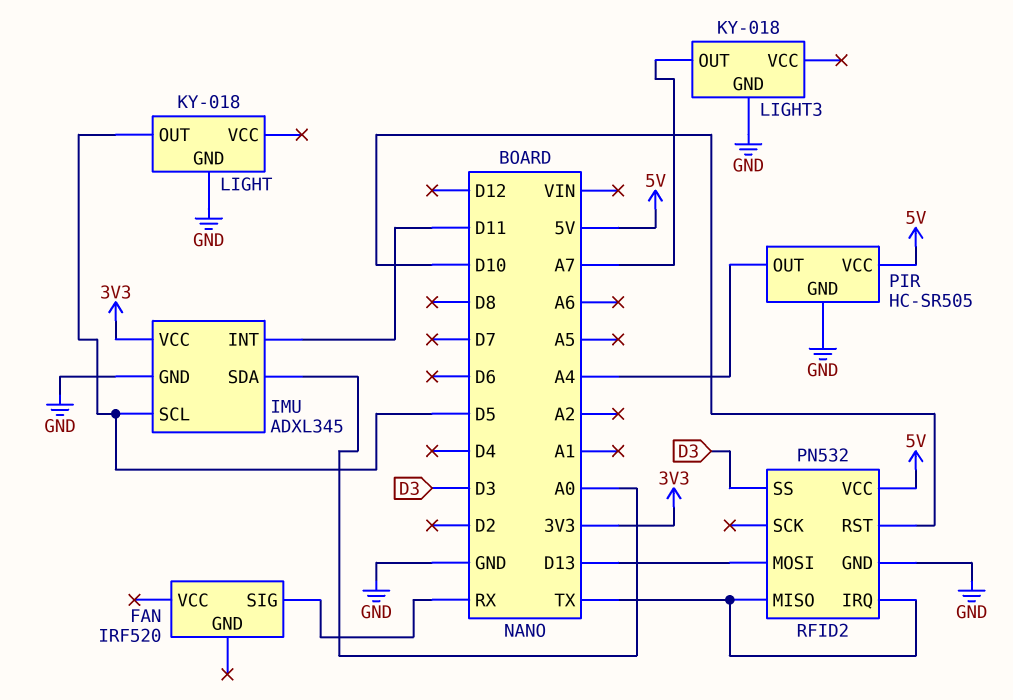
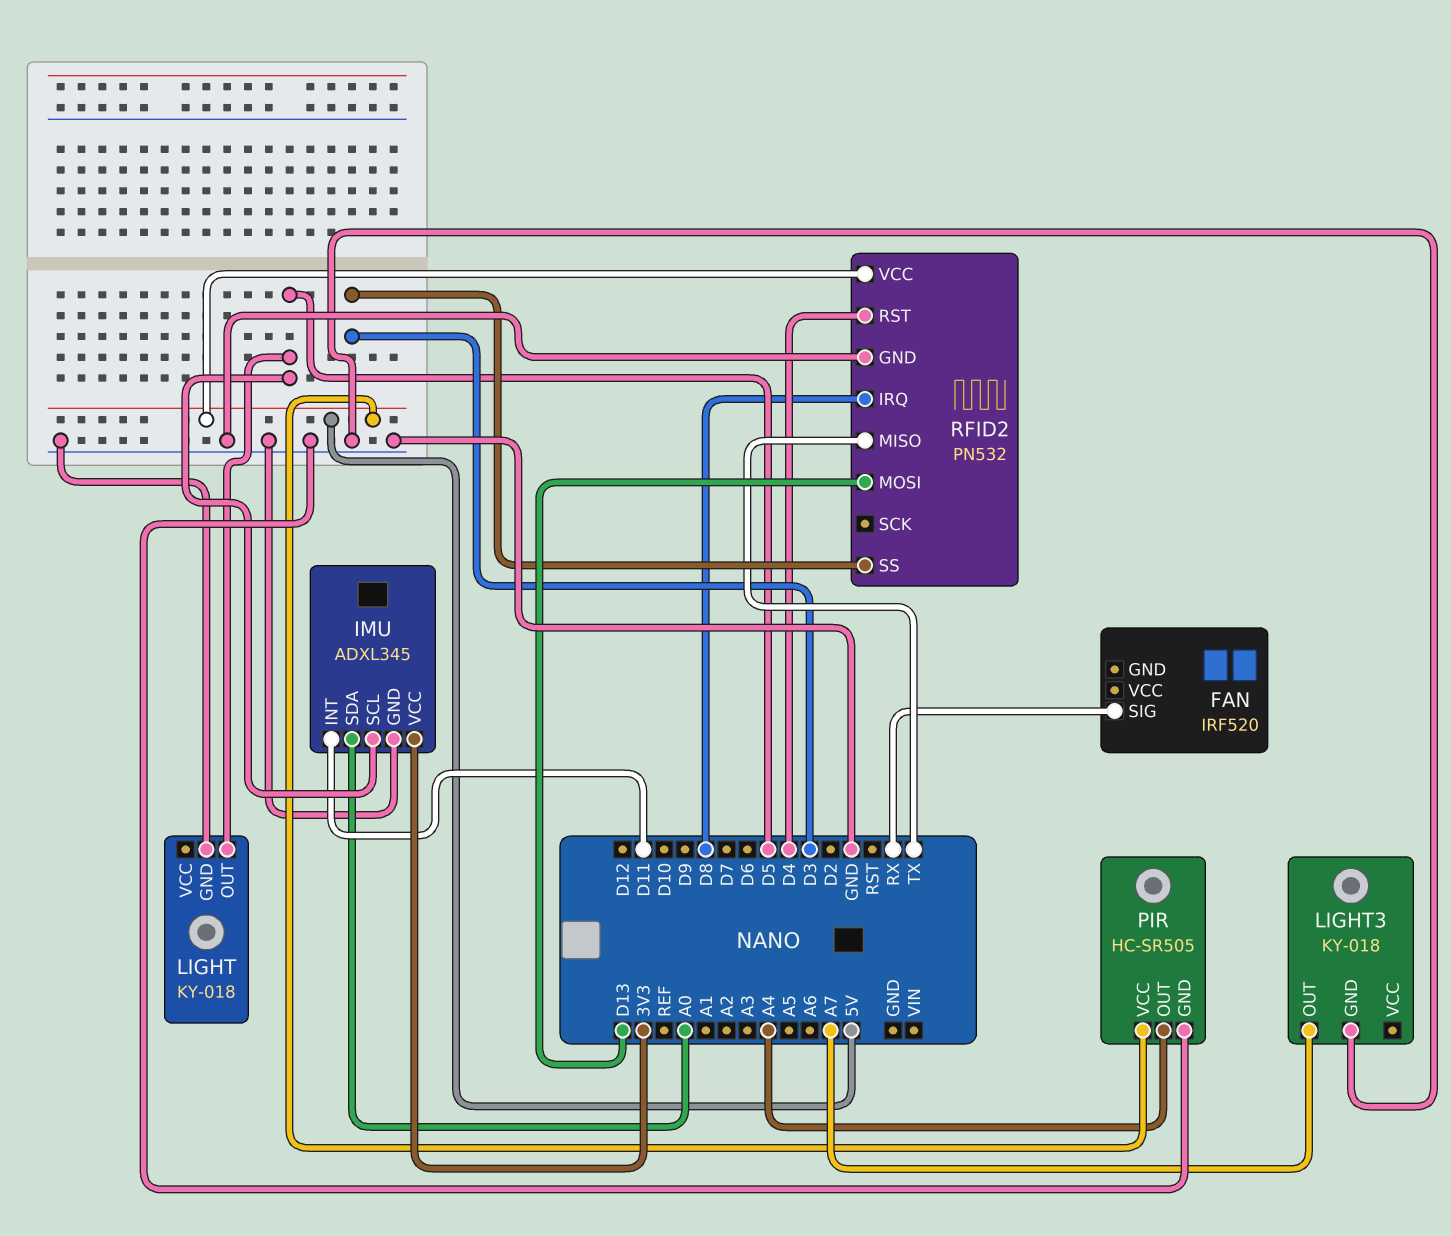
RFID2 pin IRQ: TX -> D8
RFID2 pin RST: D10 -> D4

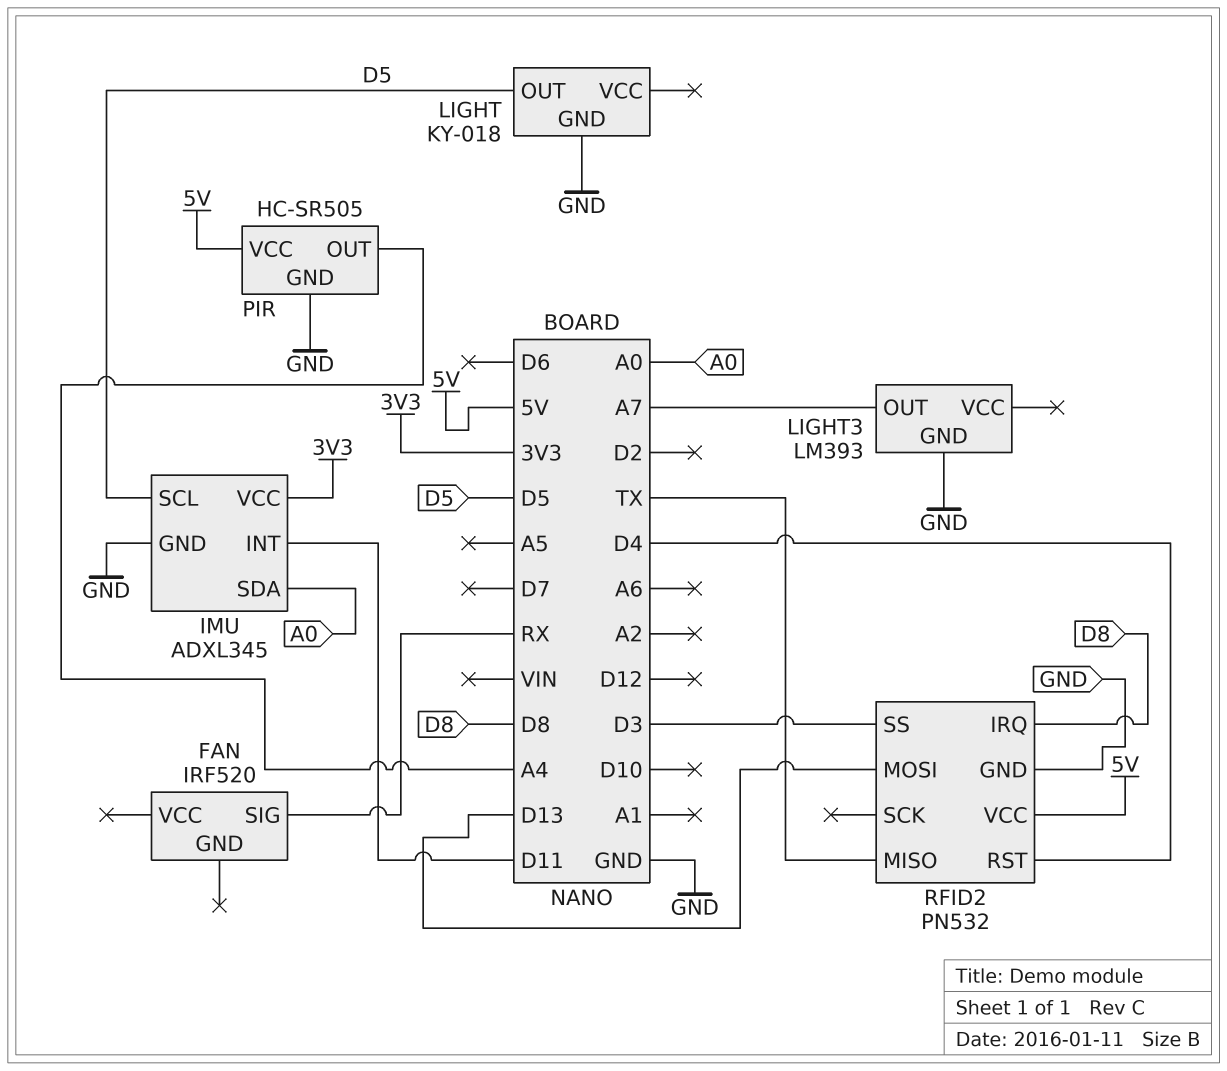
LIGHT3: KY-018 -> LM393

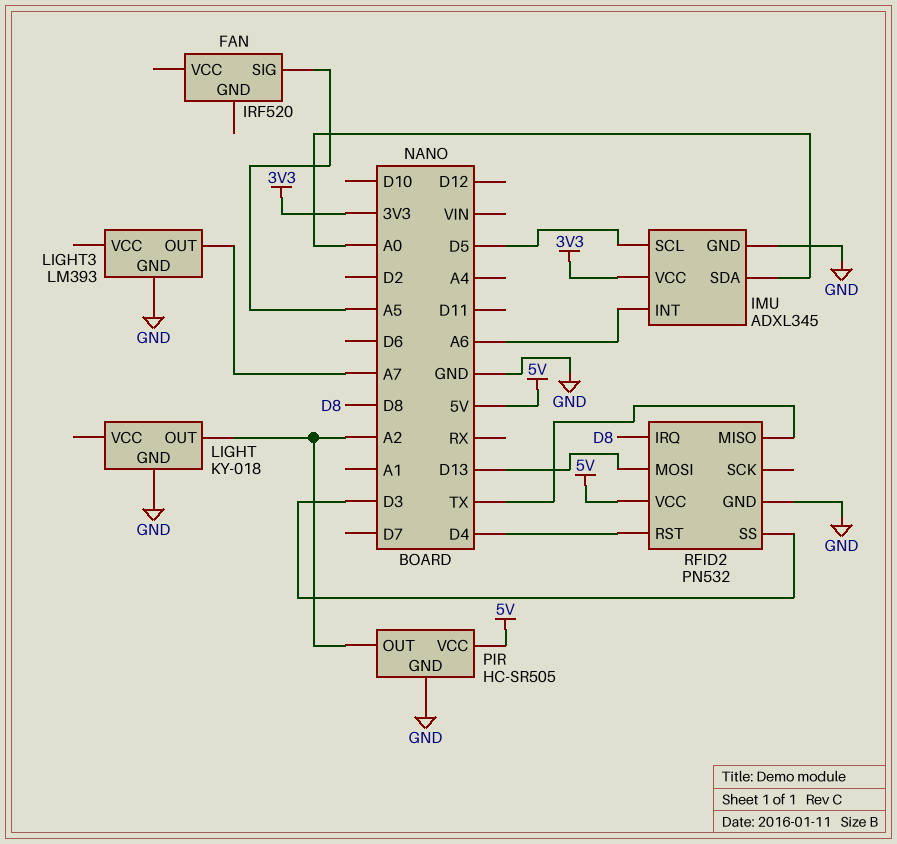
FAN pin SIG: RX -> A5
IMU pin INT: D11 -> A6
LIGHT pin OUT: D5 -> A2
PIR pin OUT: A4 -> A2

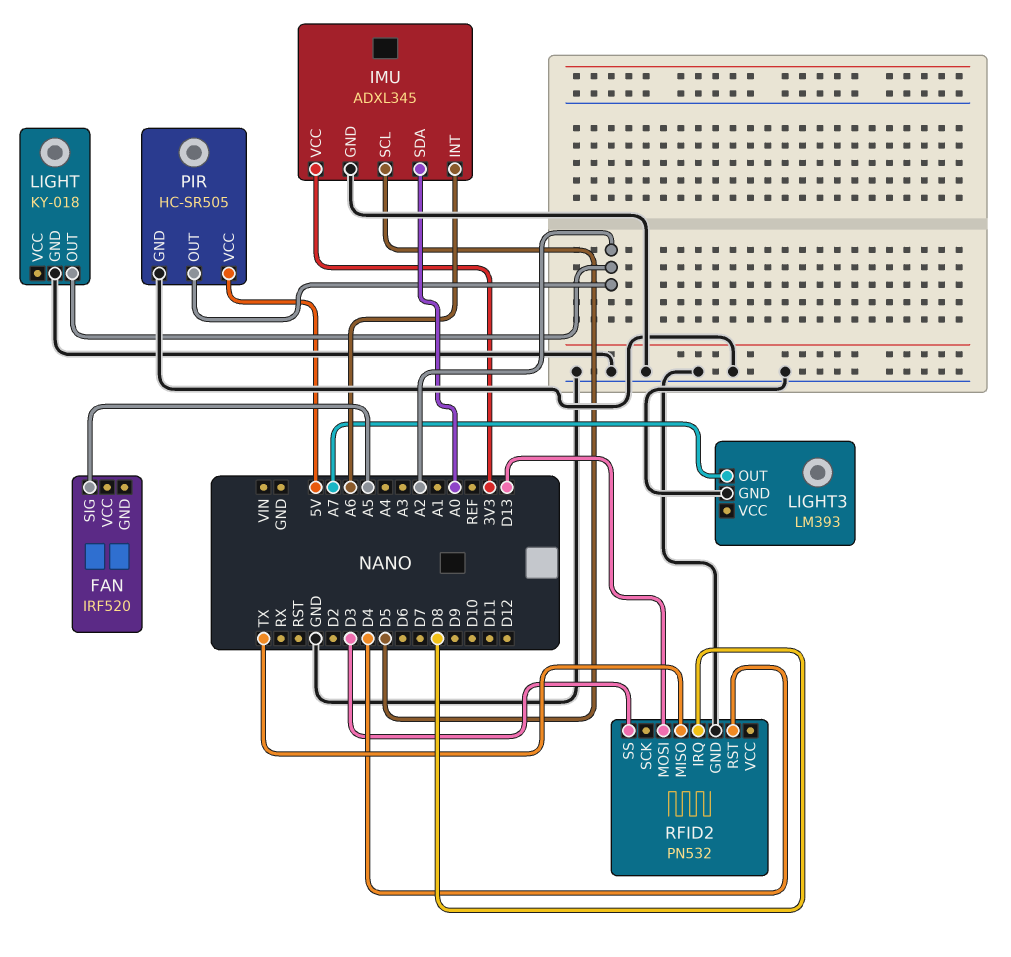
RFID2 pin VCC: 5V -> none

